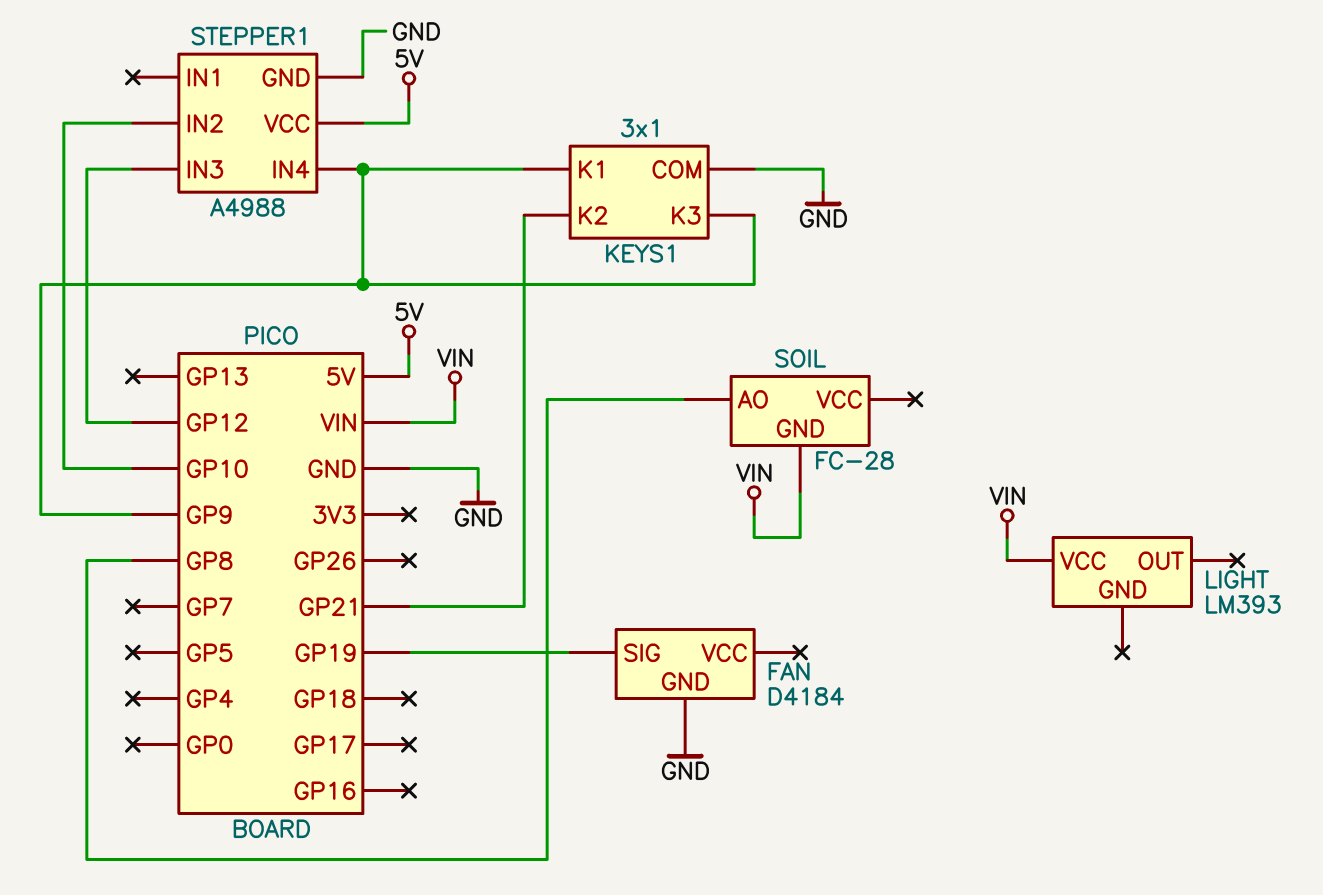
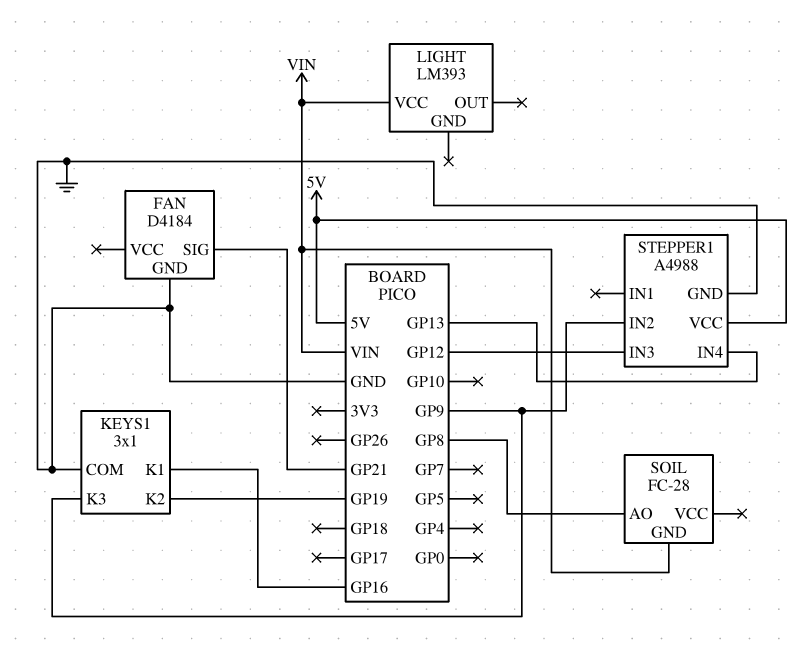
FAN pin SIG: GP19 -> GP21
KEYS1 pin K1: GP9 -> GP16
KEYS1 pin K2: GP21 -> GP19
STEPPER1 pin IN2: GP10 -> GP9
STEPPER1 pin IN4: GP9 -> GP13

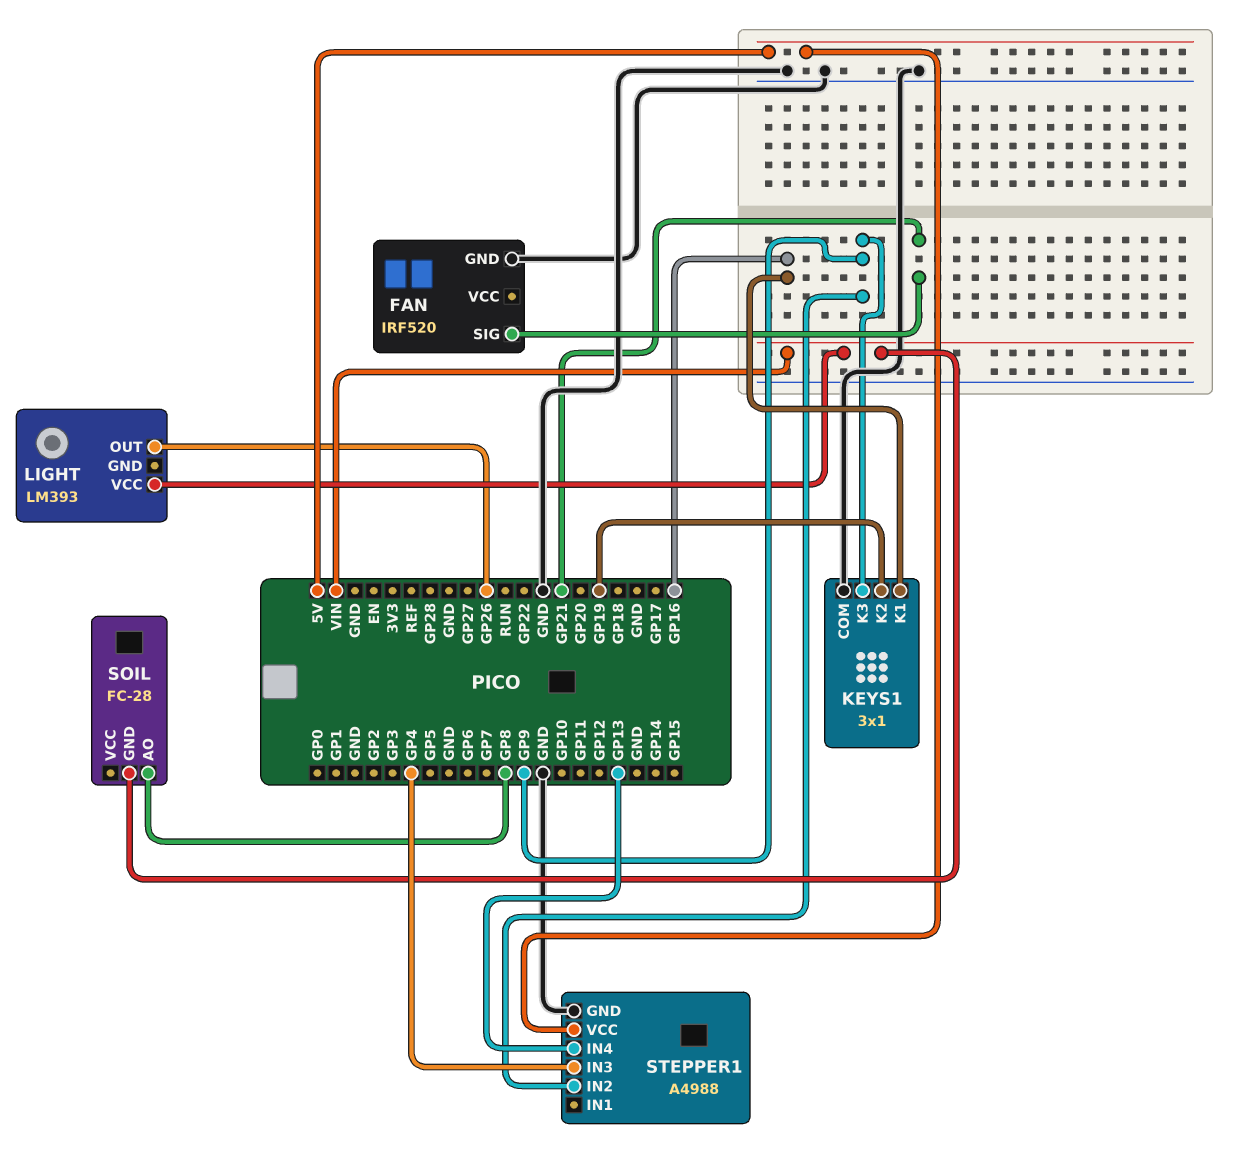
FAN: D4184 -> IRF520
LIGHT pin OUT: none -> GP26
STEPPER1 pin IN3: GP12 -> GP4

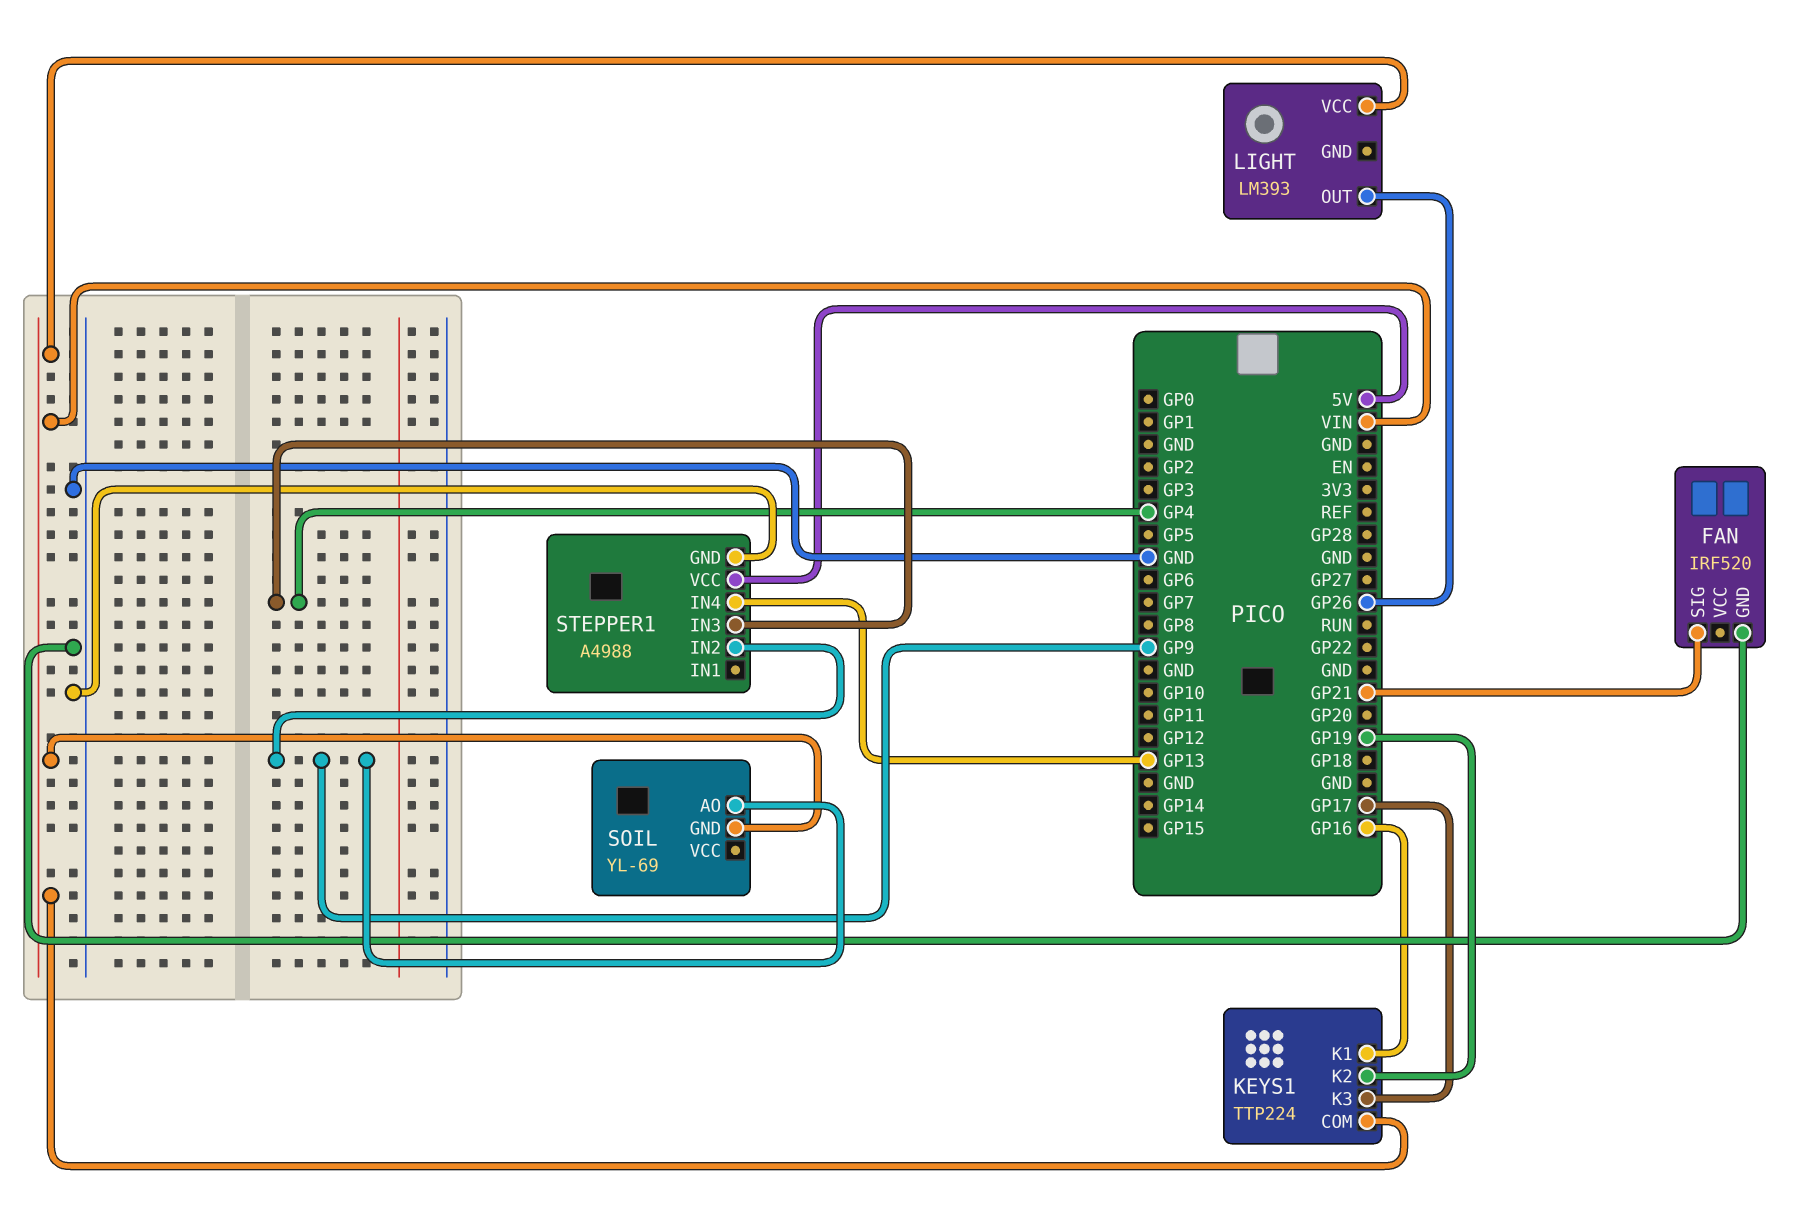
KEYS1: 3x1 -> TTP224
KEYS1 pin COM: GND -> VIN
KEYS1 pin K3: GP9 -> GP17
SOIL: FC-28 -> YL-69
SOIL pin AO: GP8 -> GP9

